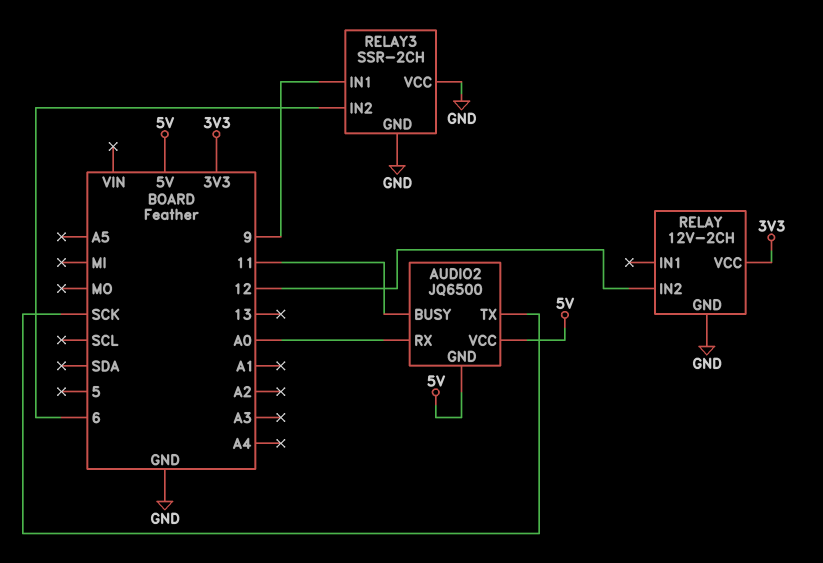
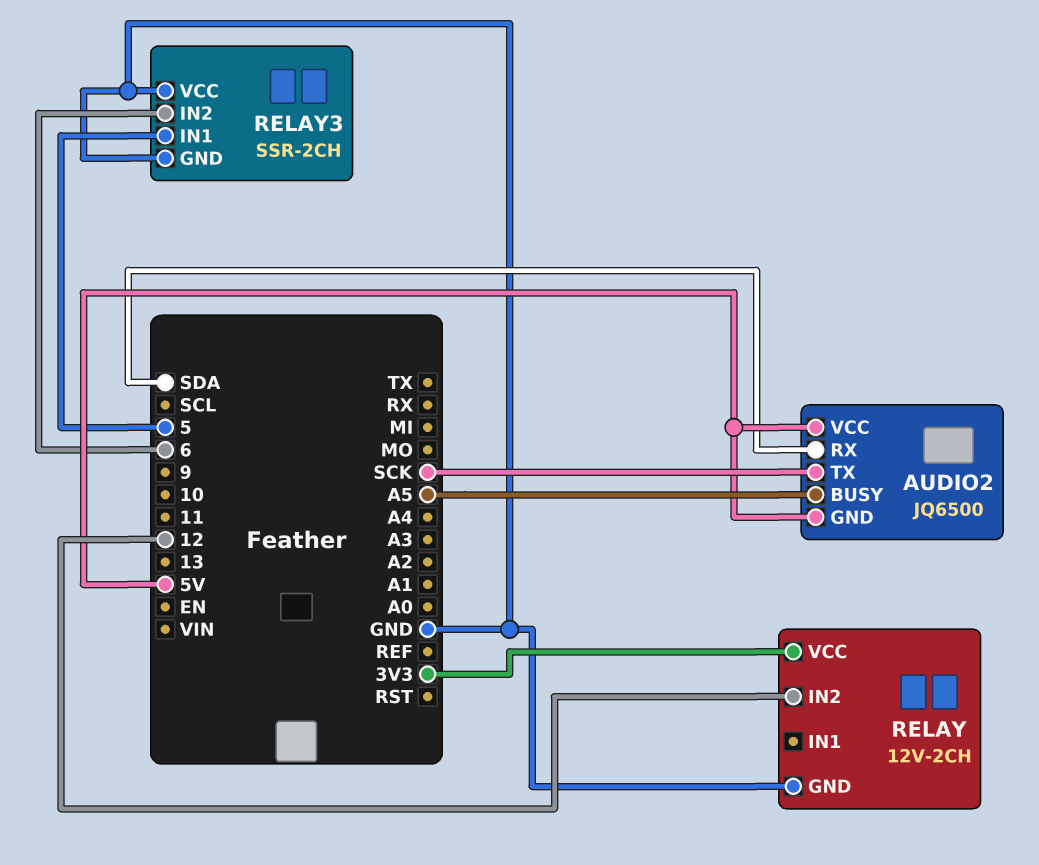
AUDIO2 pin BUSY: 11 -> A5
AUDIO2 pin RX: A0 -> SDA
RELAY3 pin IN1: 9 -> 5

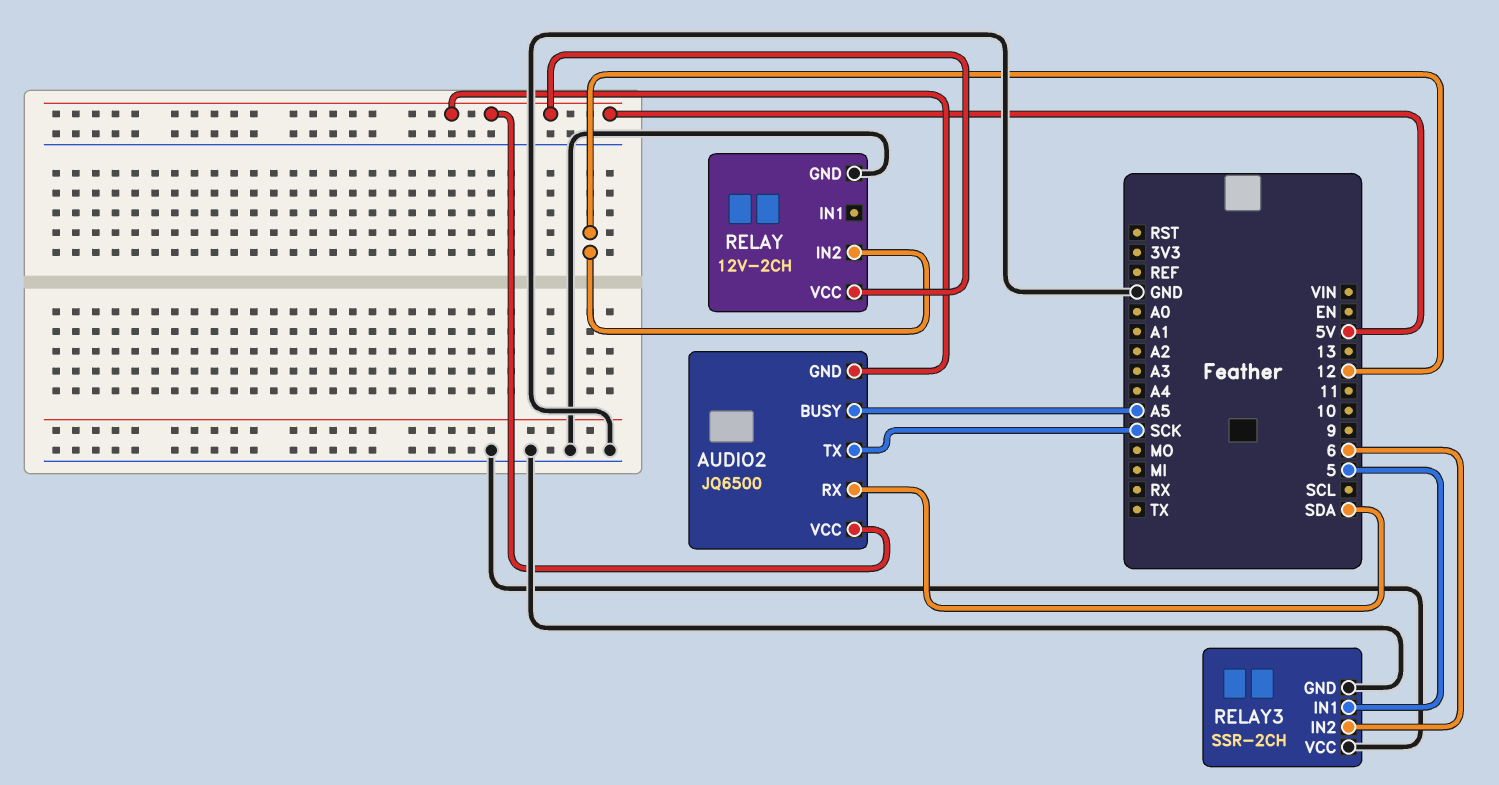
RELAY pin VCC: 3V3 -> 5V

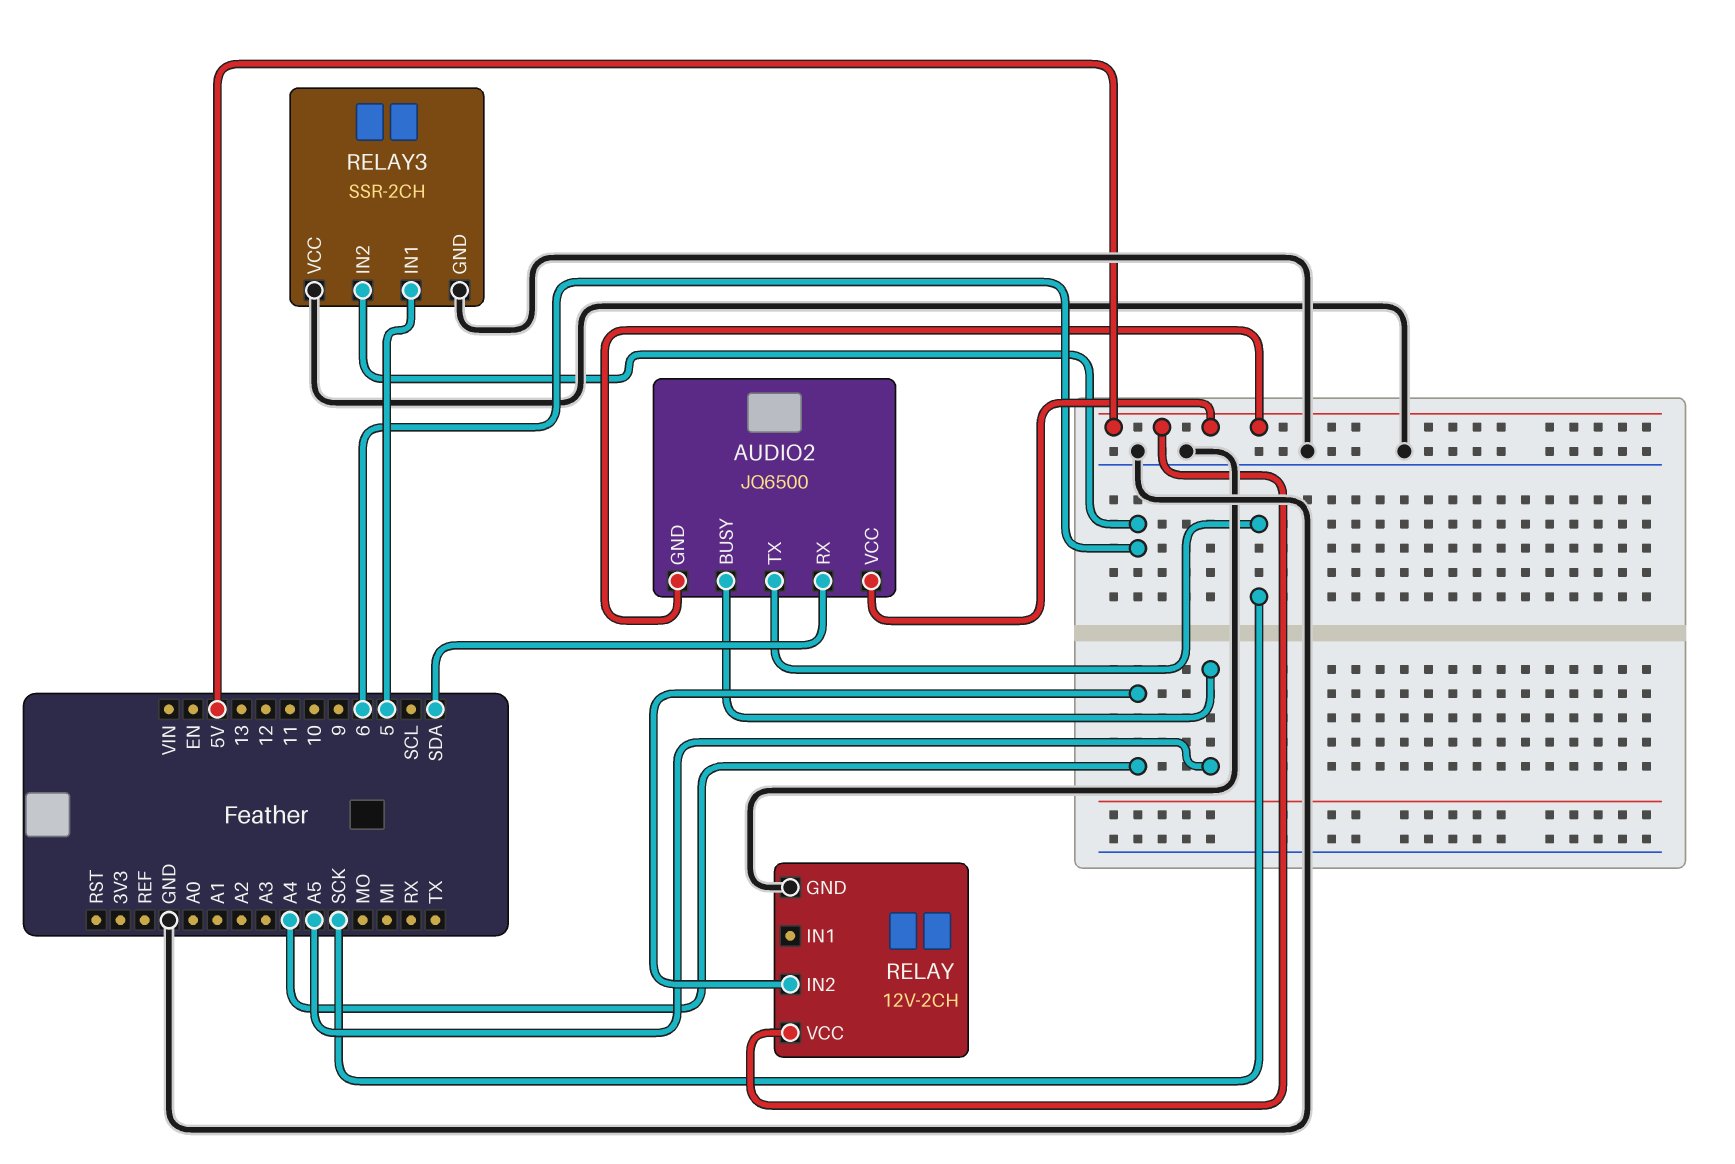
RELAY pin IN2: 12 -> A4

